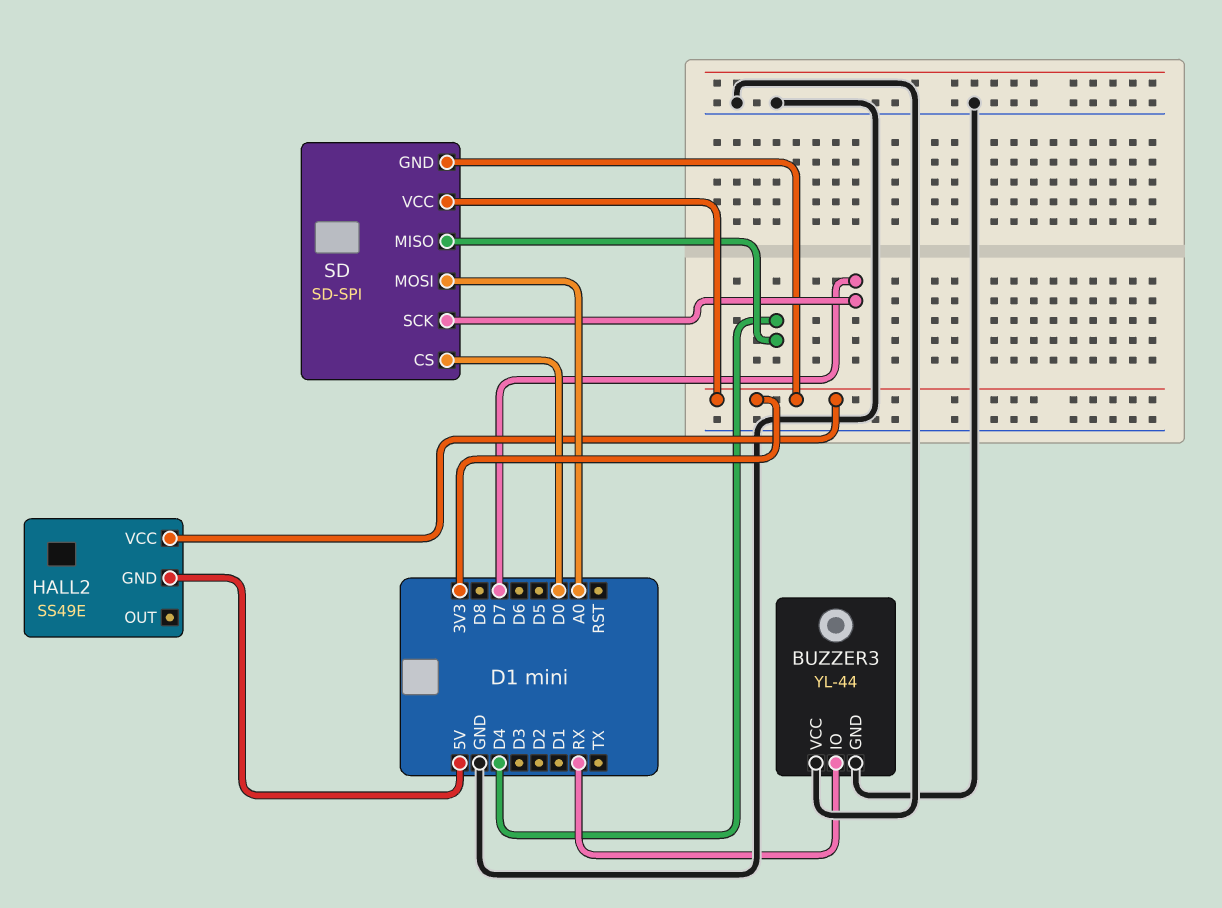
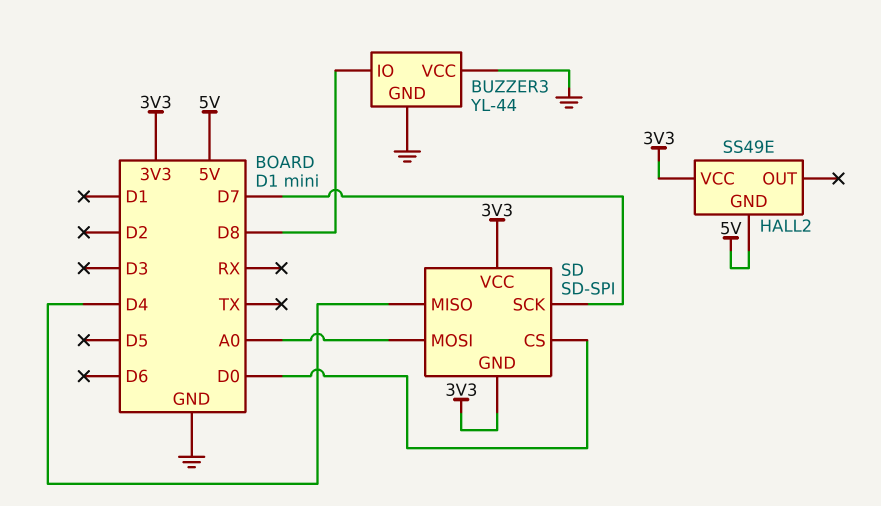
BUZZER3 pin IO: RX -> D8

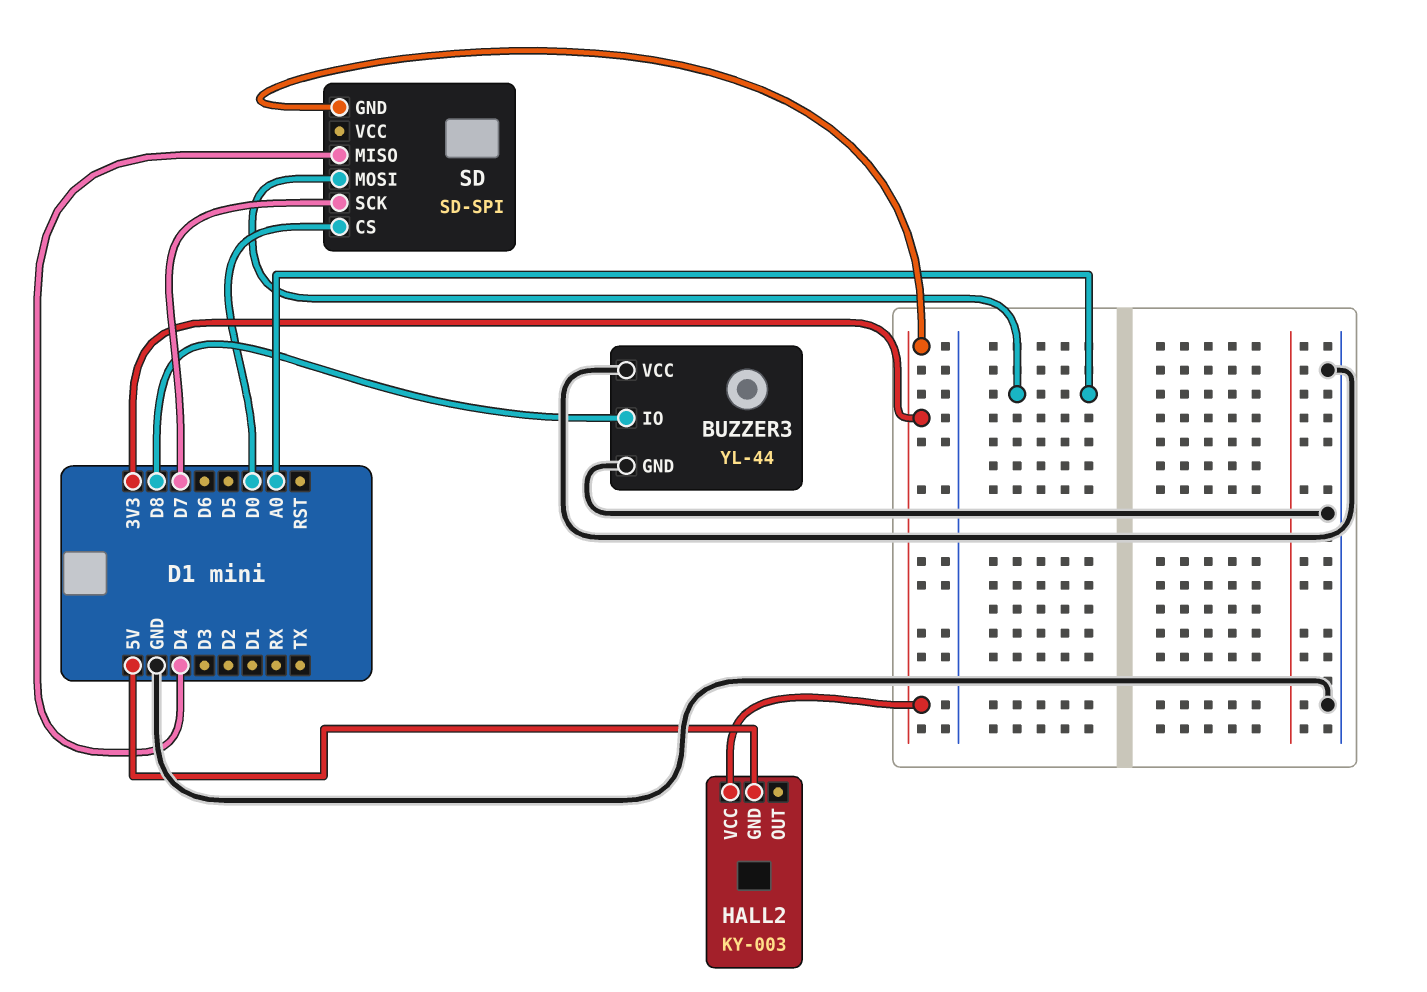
HALL2: SS49E -> KY-003
SD pin VCC: 3V3 -> none

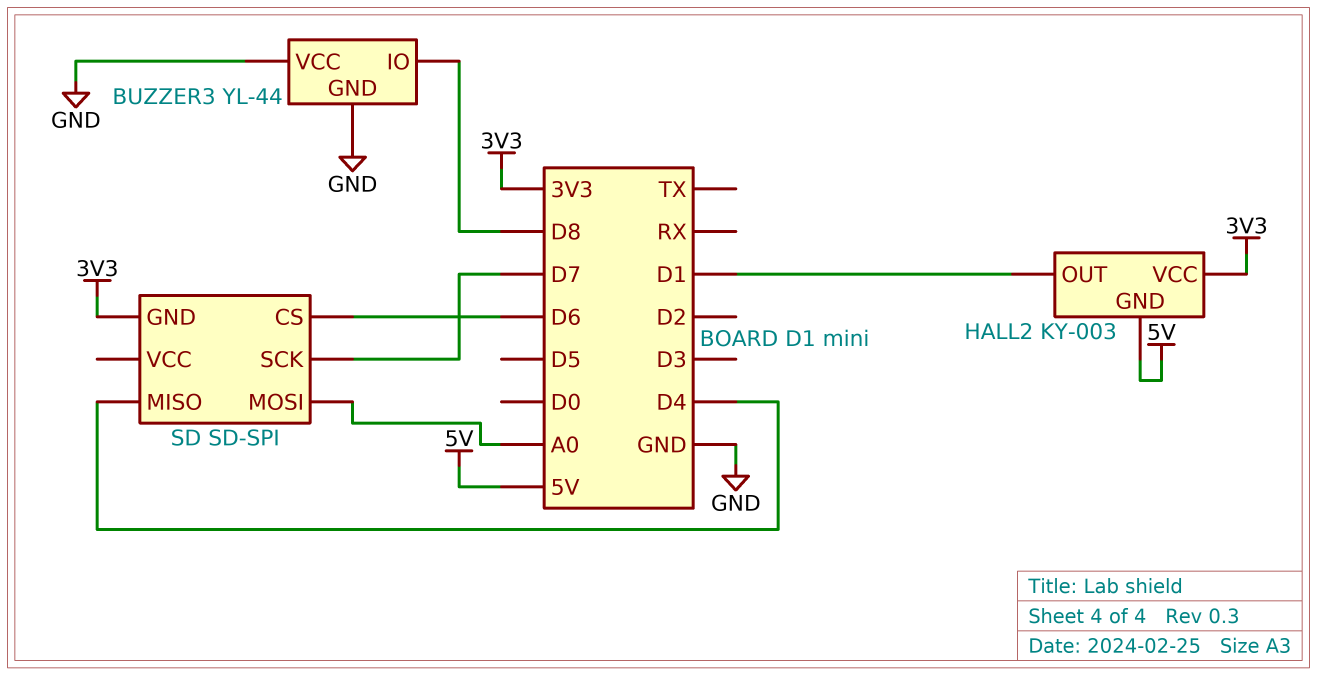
HALL2 pin OUT: none -> D1
SD pin CS: D0 -> D6

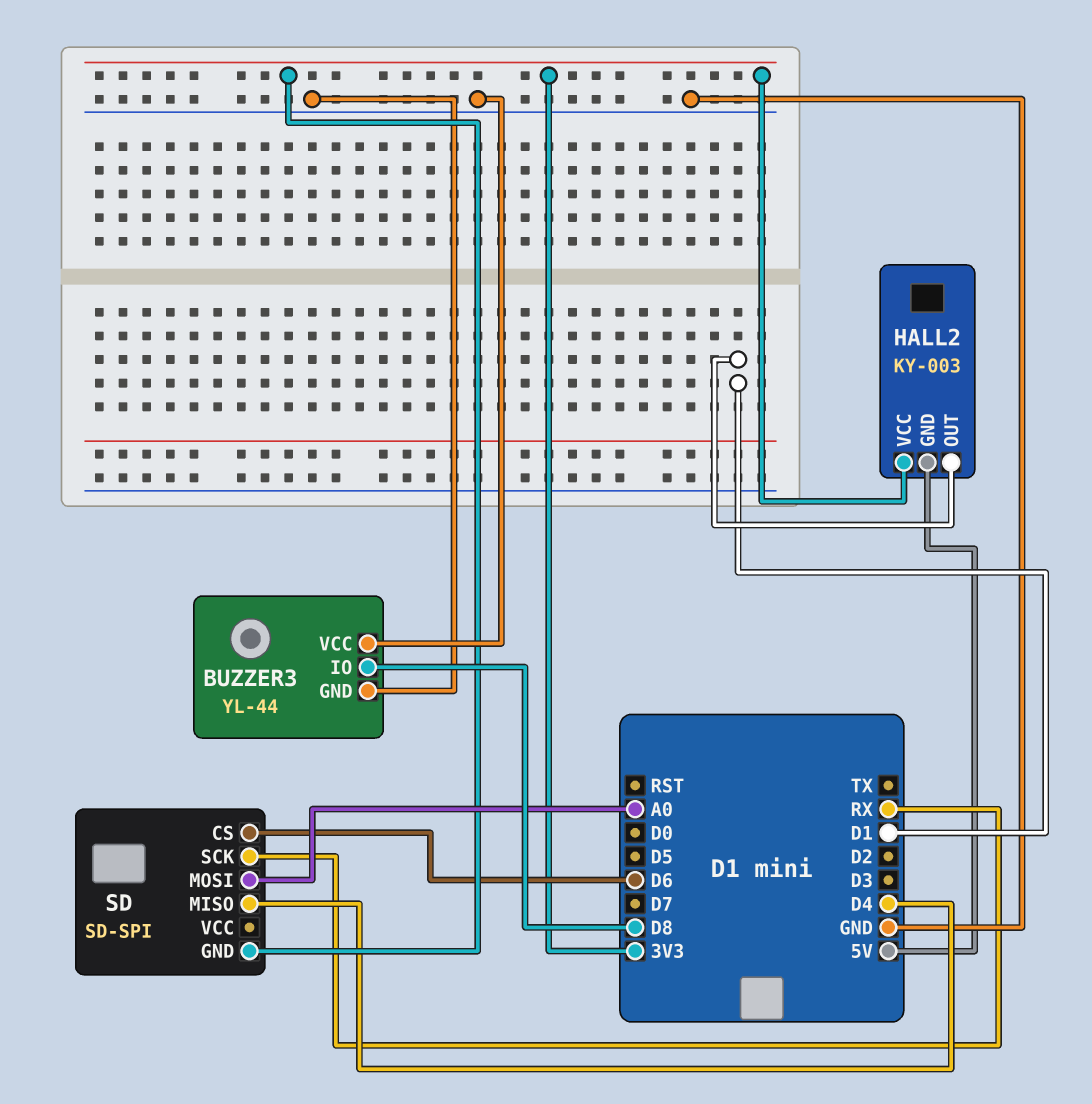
SD pin SCK: D7 -> RX

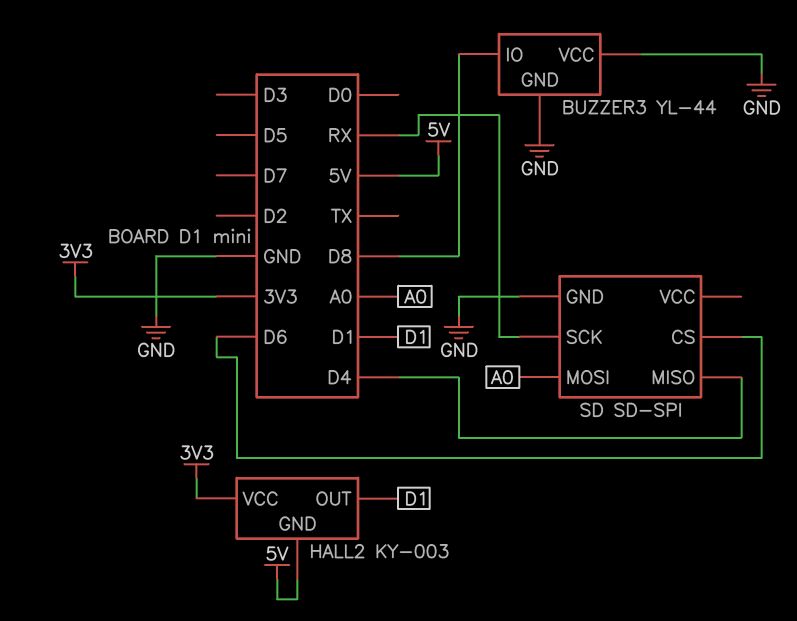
SD pin GND: 3V3 -> GND

